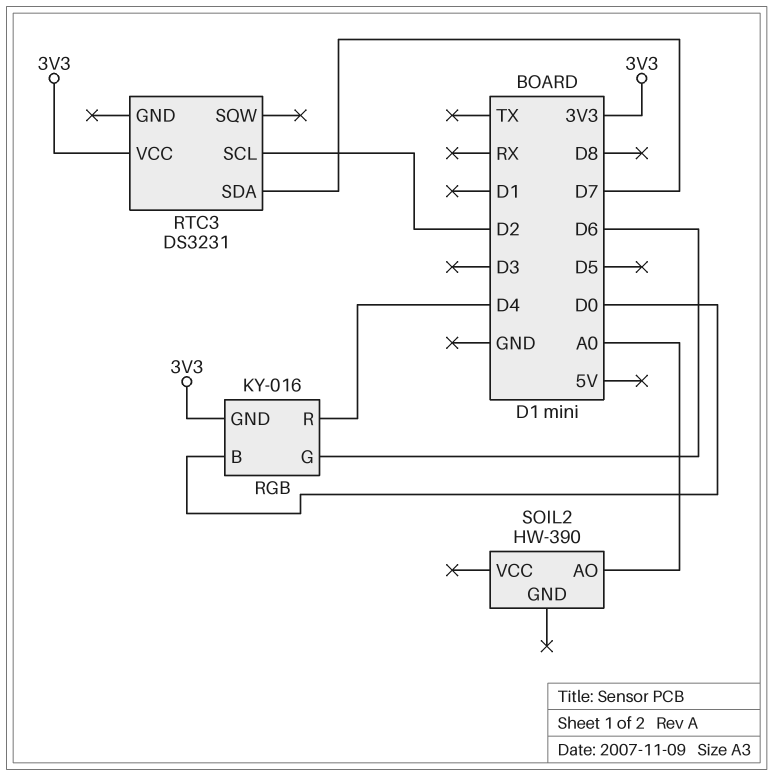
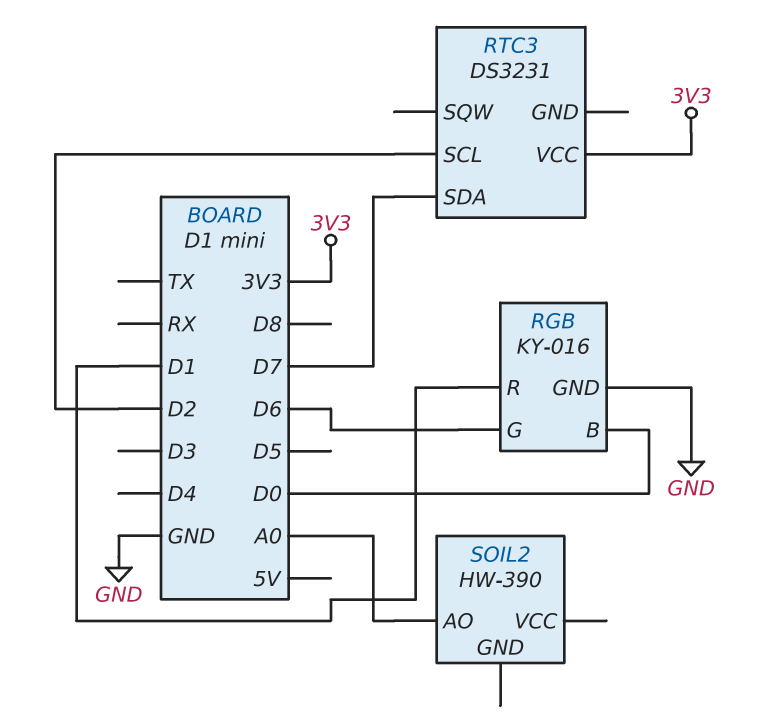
RGB pin GND: 3V3 -> GND
RGB pin R: D4 -> D1

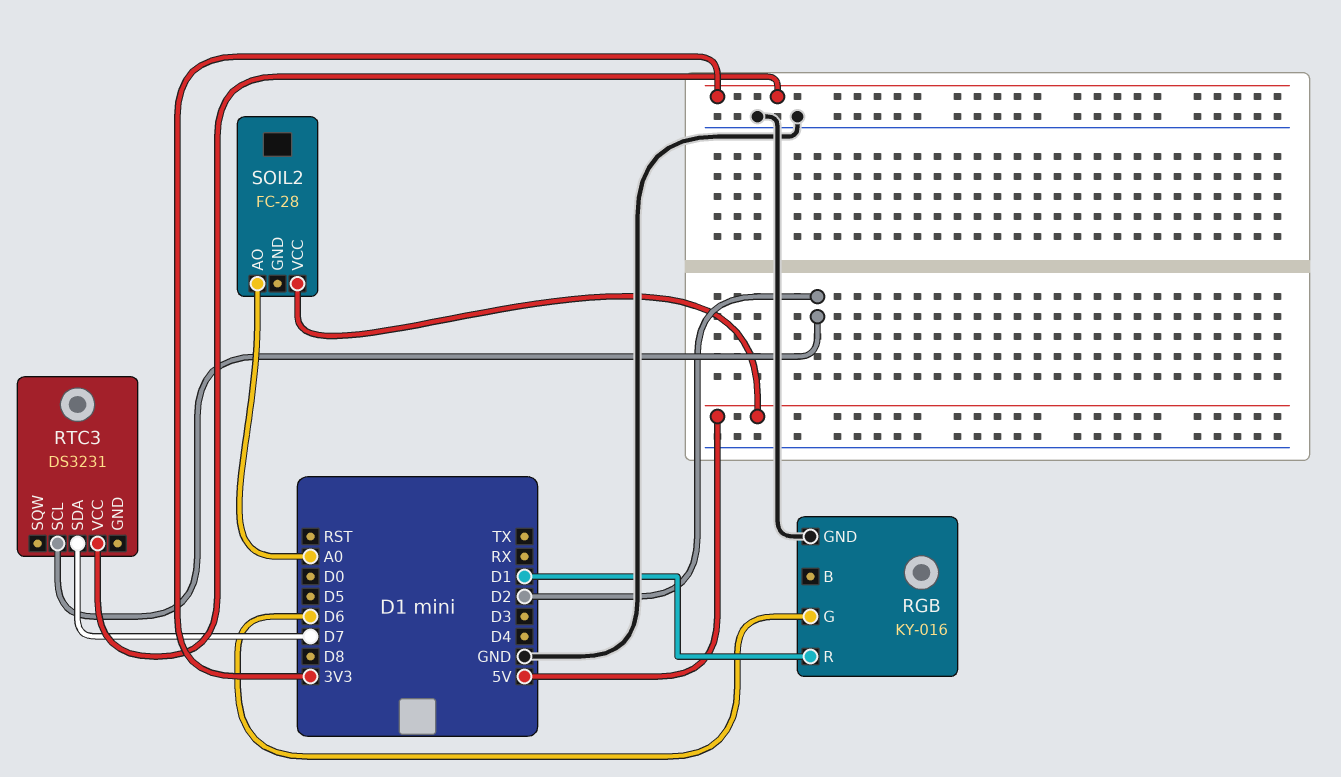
RGB pin B: D0 -> none
SOIL2: HW-390 -> FC-28
SOIL2 pin VCC: none -> 5V

